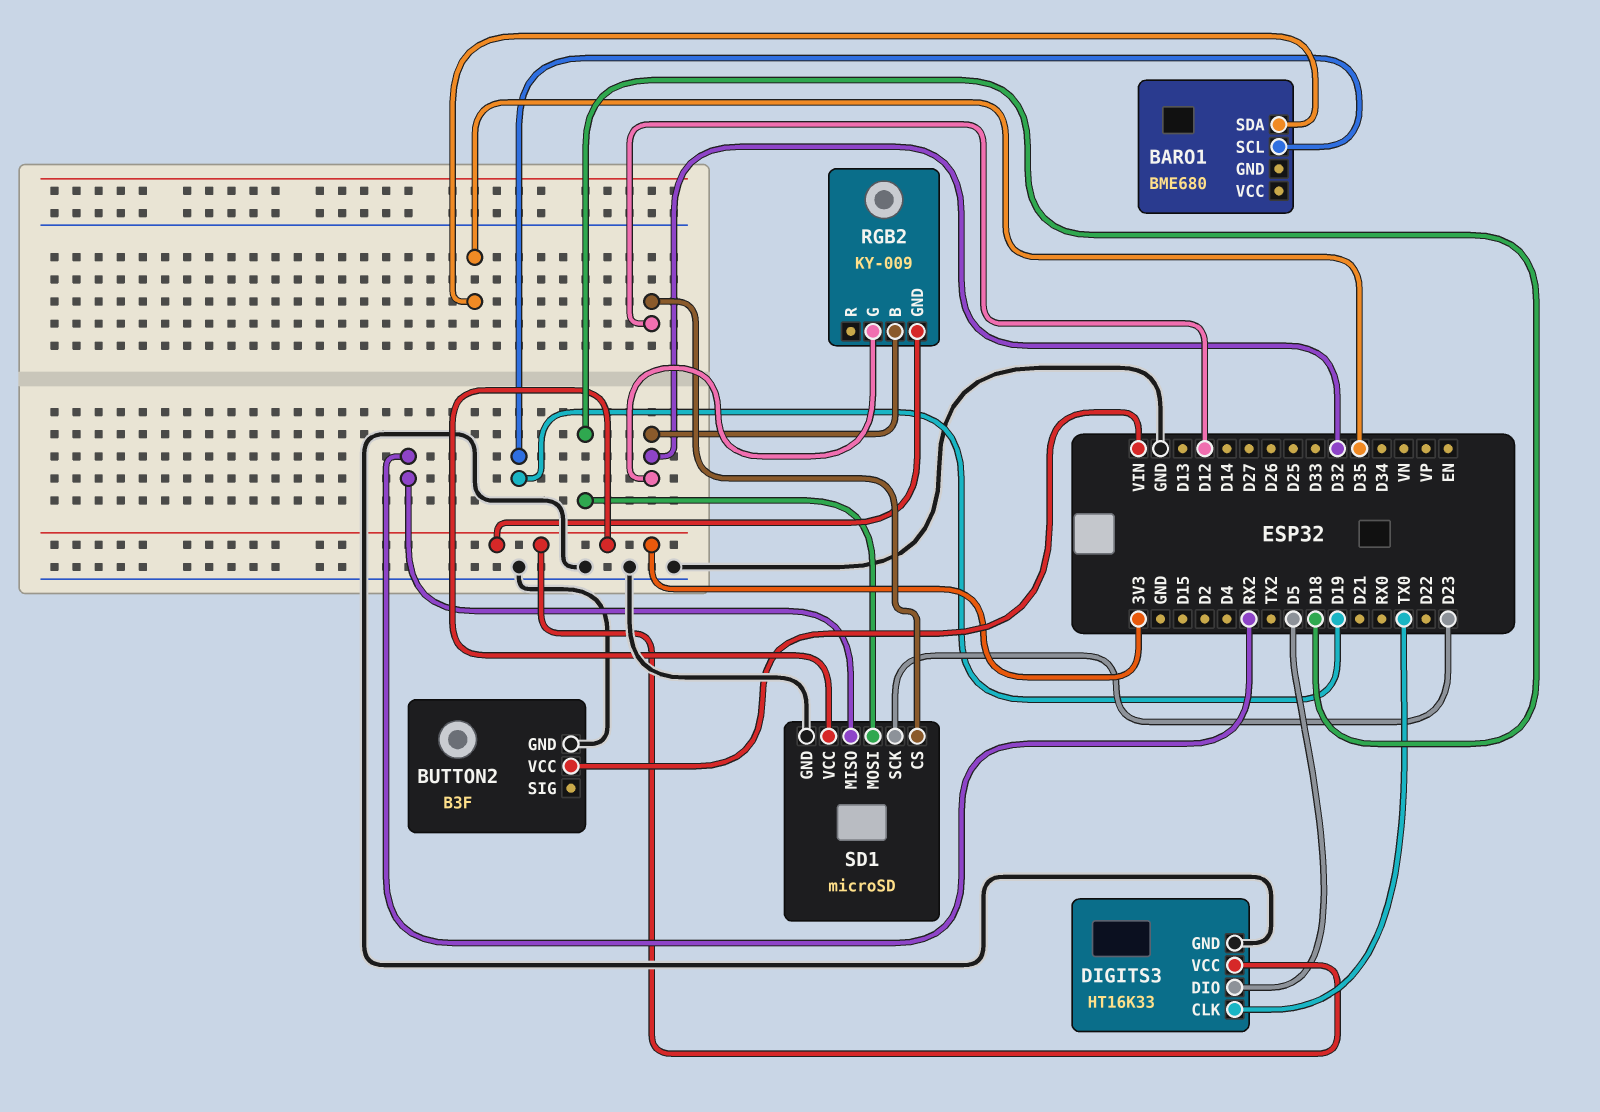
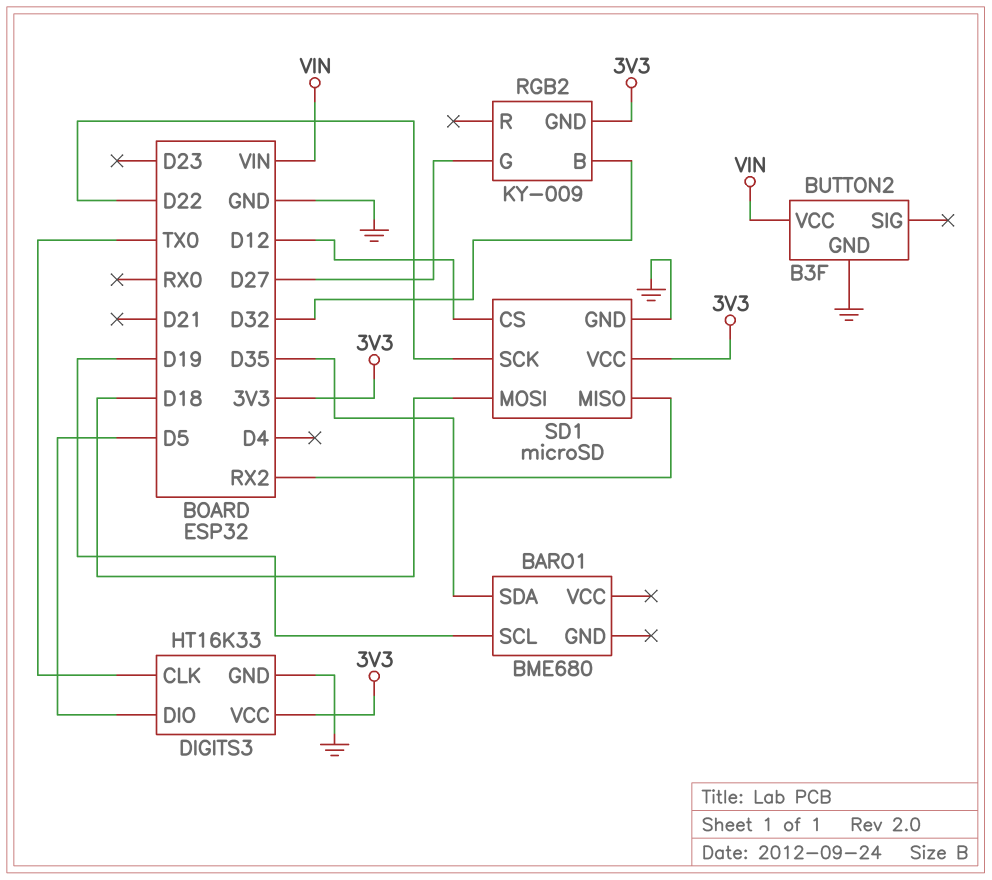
RGB2 pin G: D32 -> D27
SD1 pin SCK: D23 -> D22

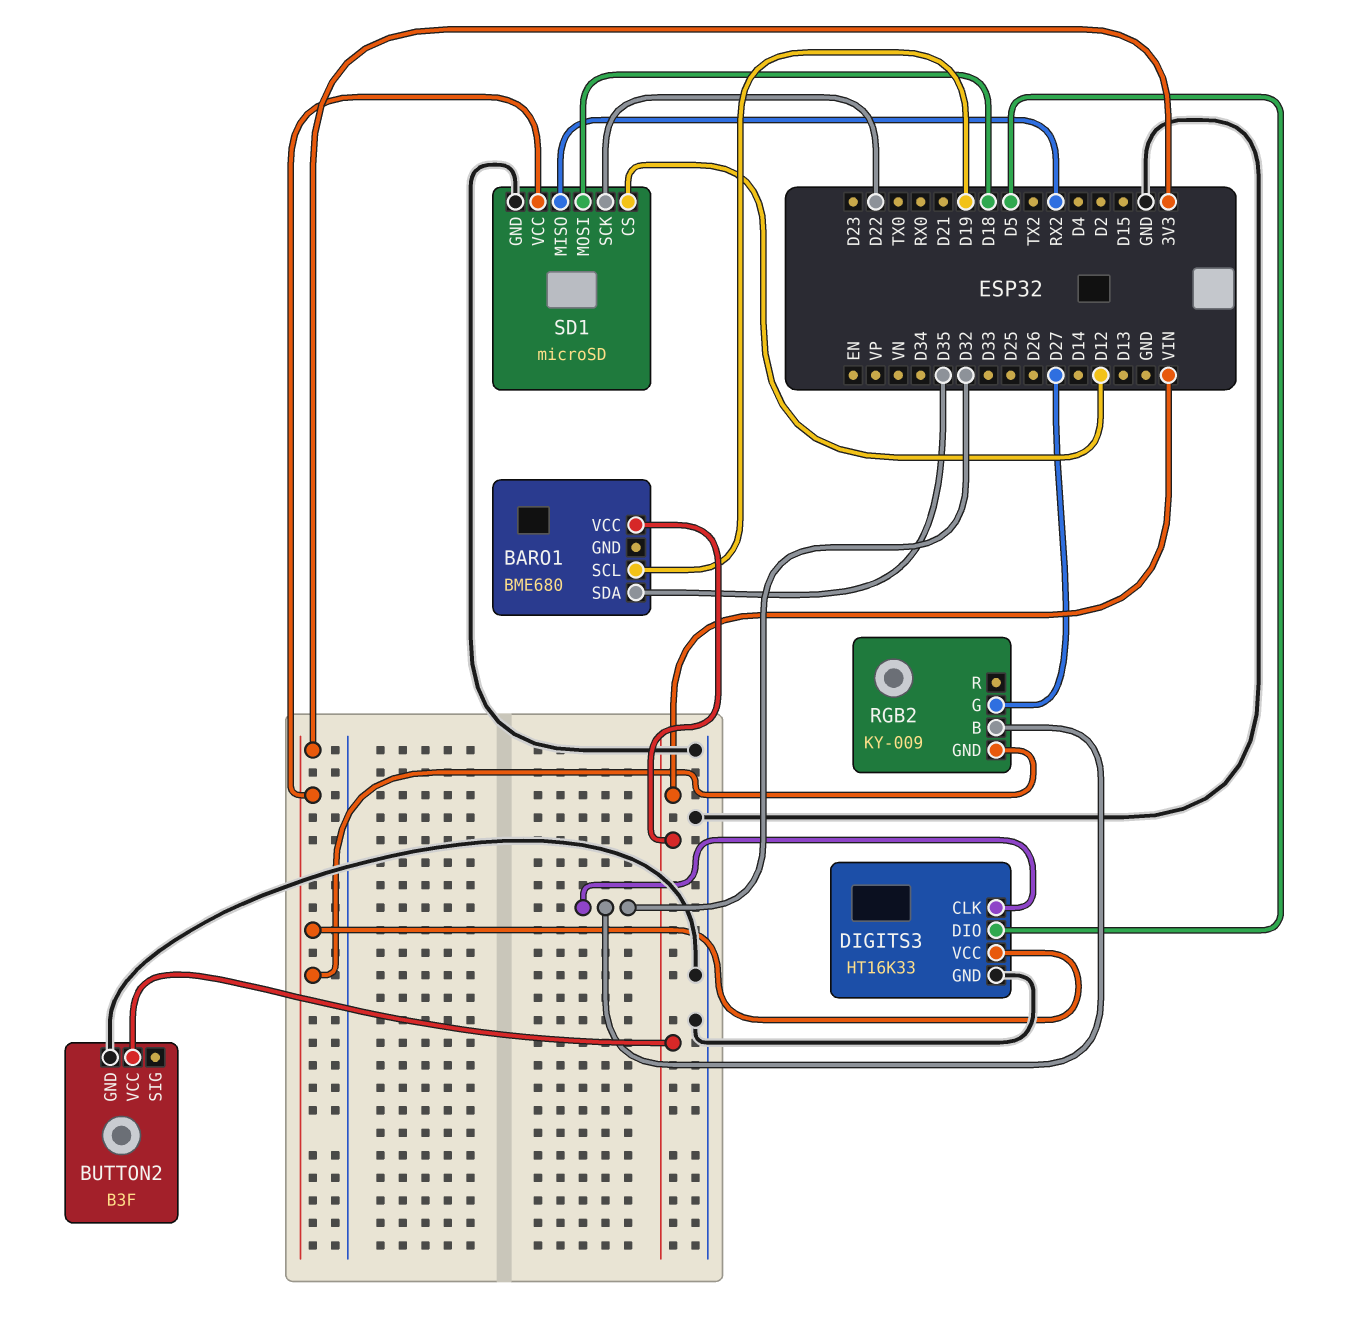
BARO1 pin VCC: none -> VIN
DIGITS3 pin CLK: TX0 -> D32

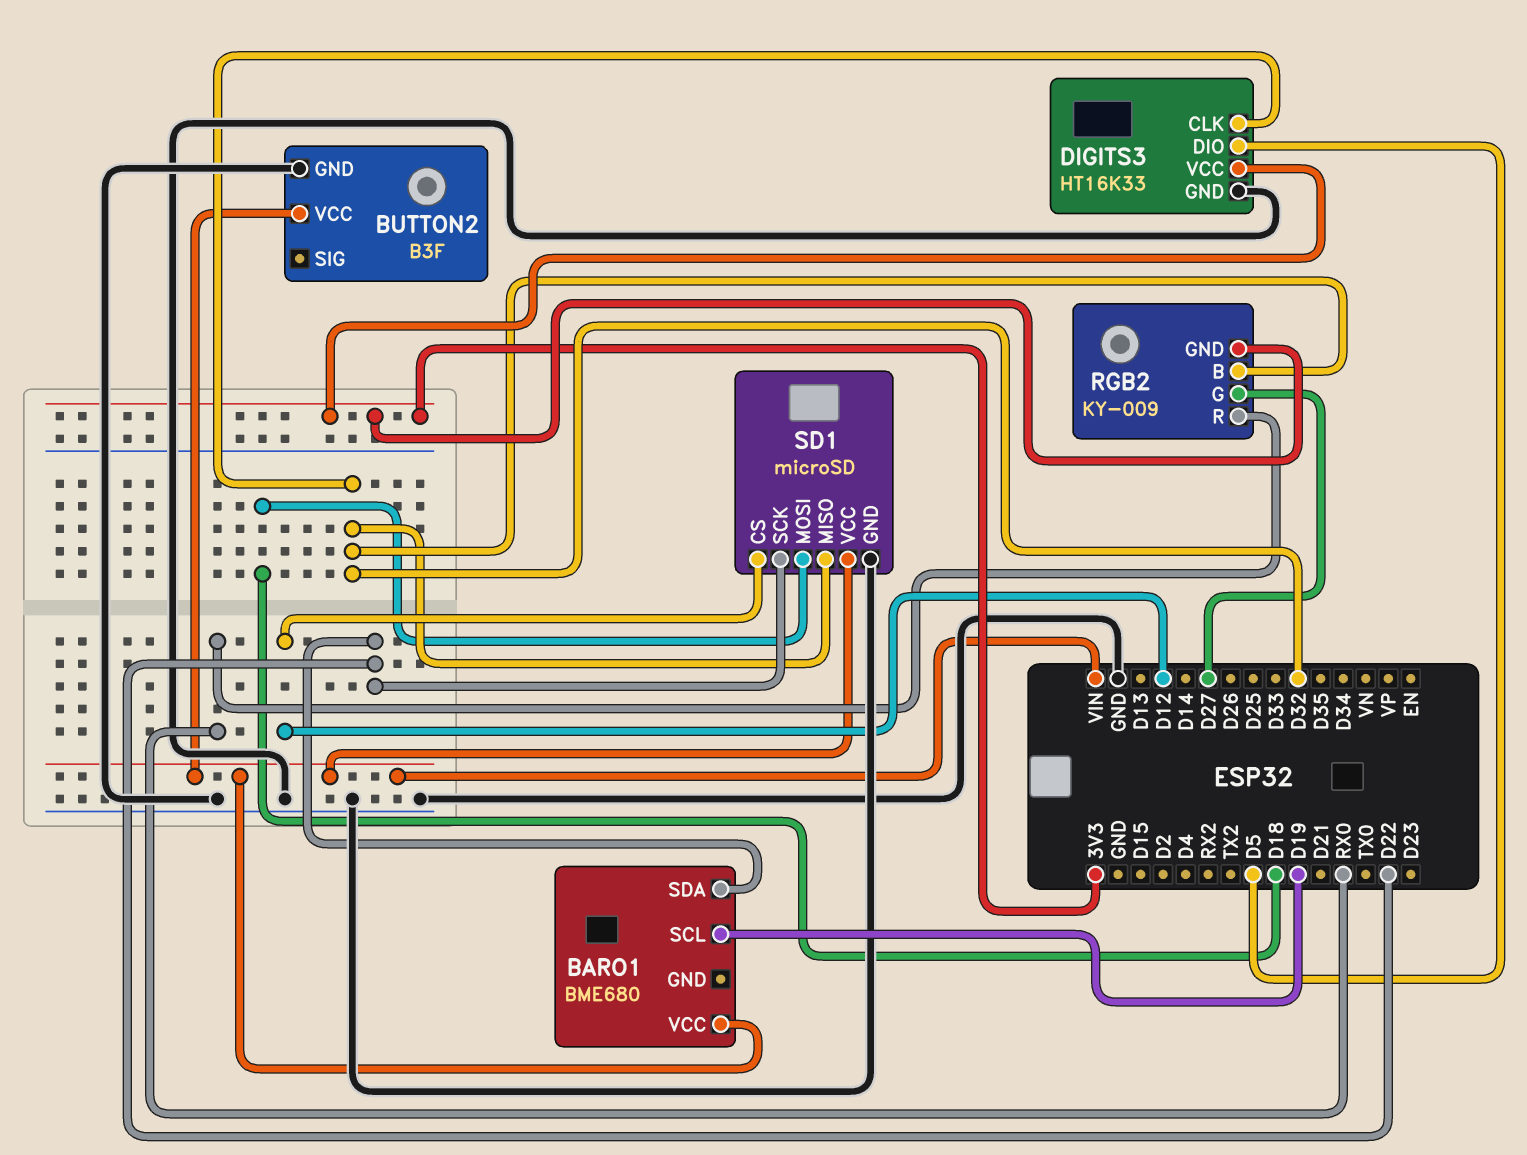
BARO1 pin SDA: D35 -> D22
RGB2 pin R: none -> RX0
SD1 pin MISO: RX2 -> D32
SD1 pin VCC: 3V3 -> VIN

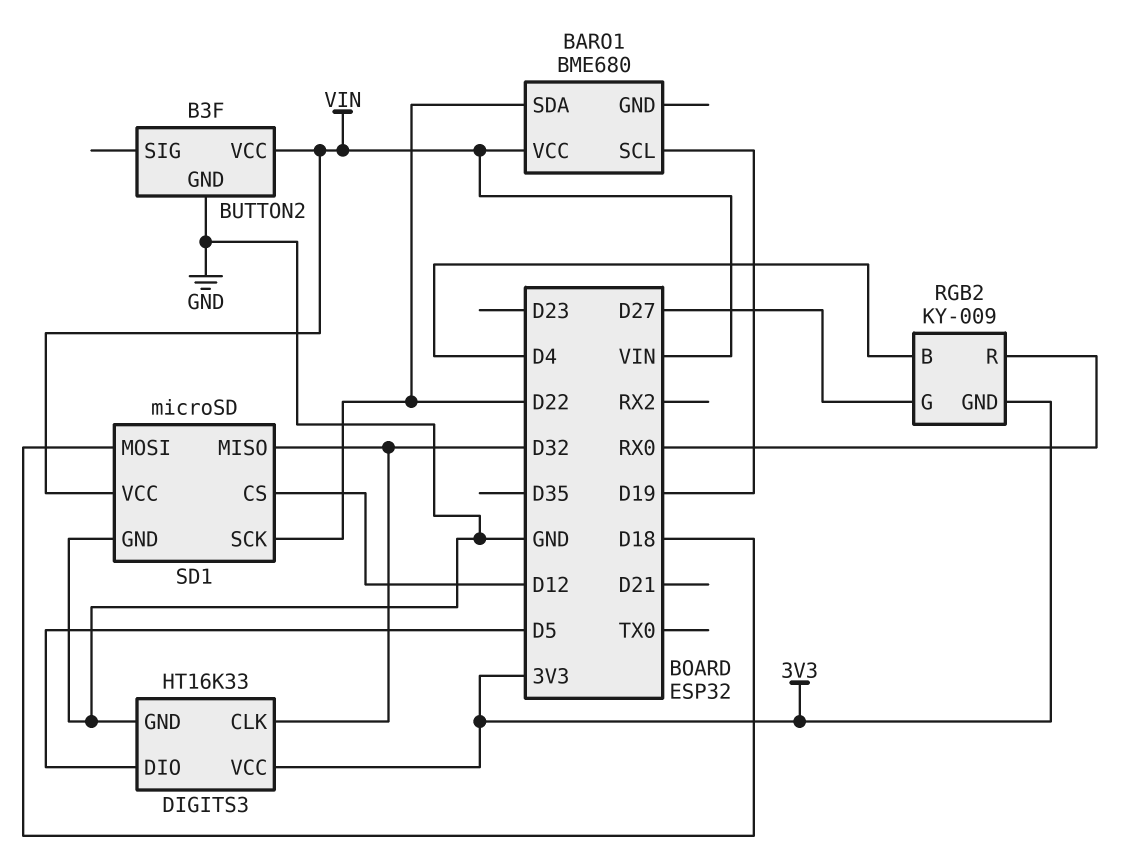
RGB2 pin B: D32 -> D4

